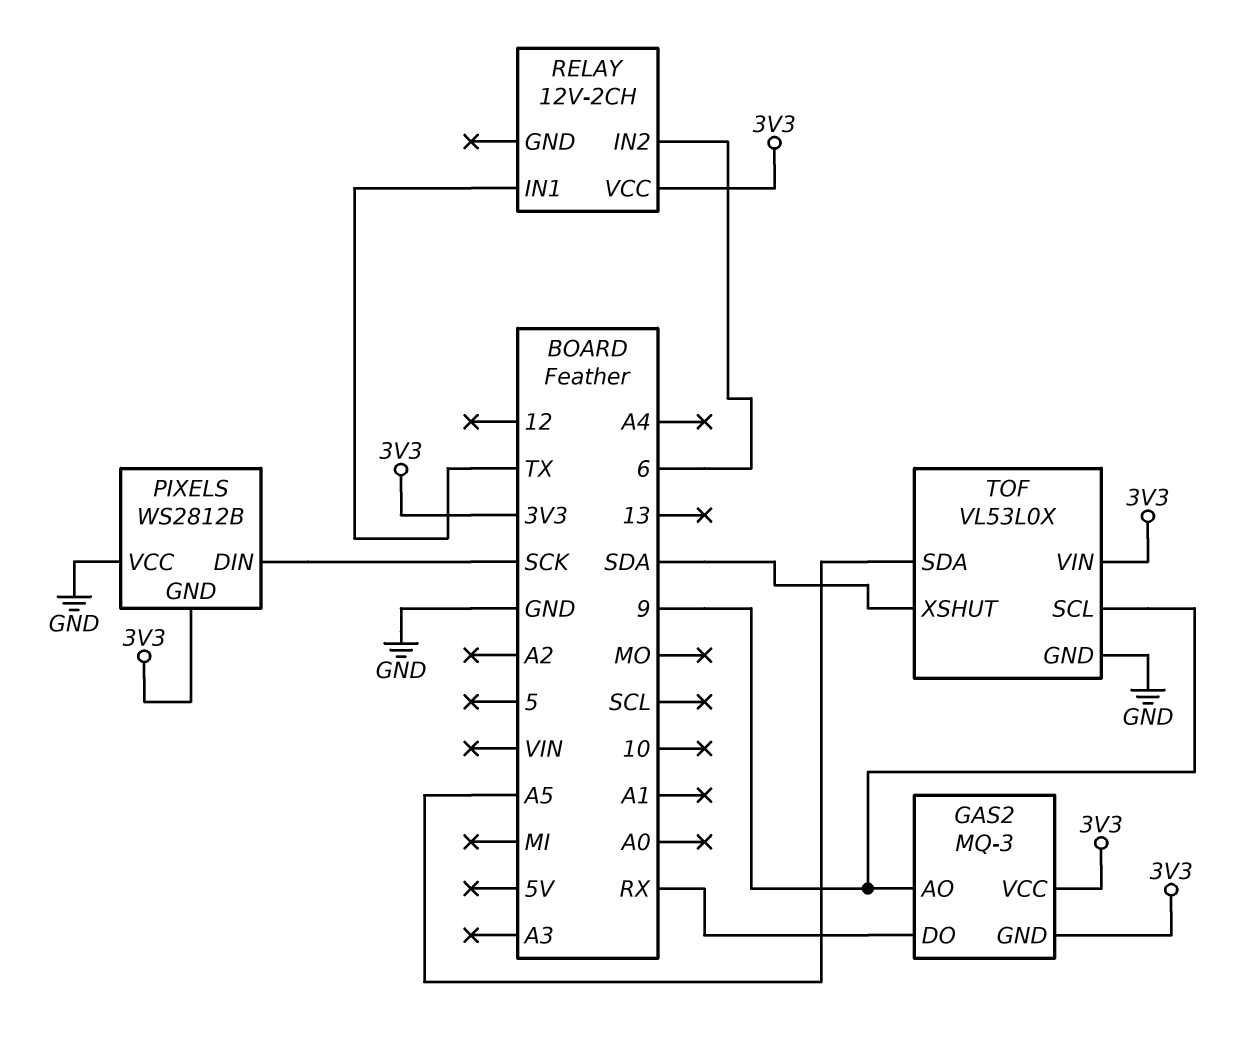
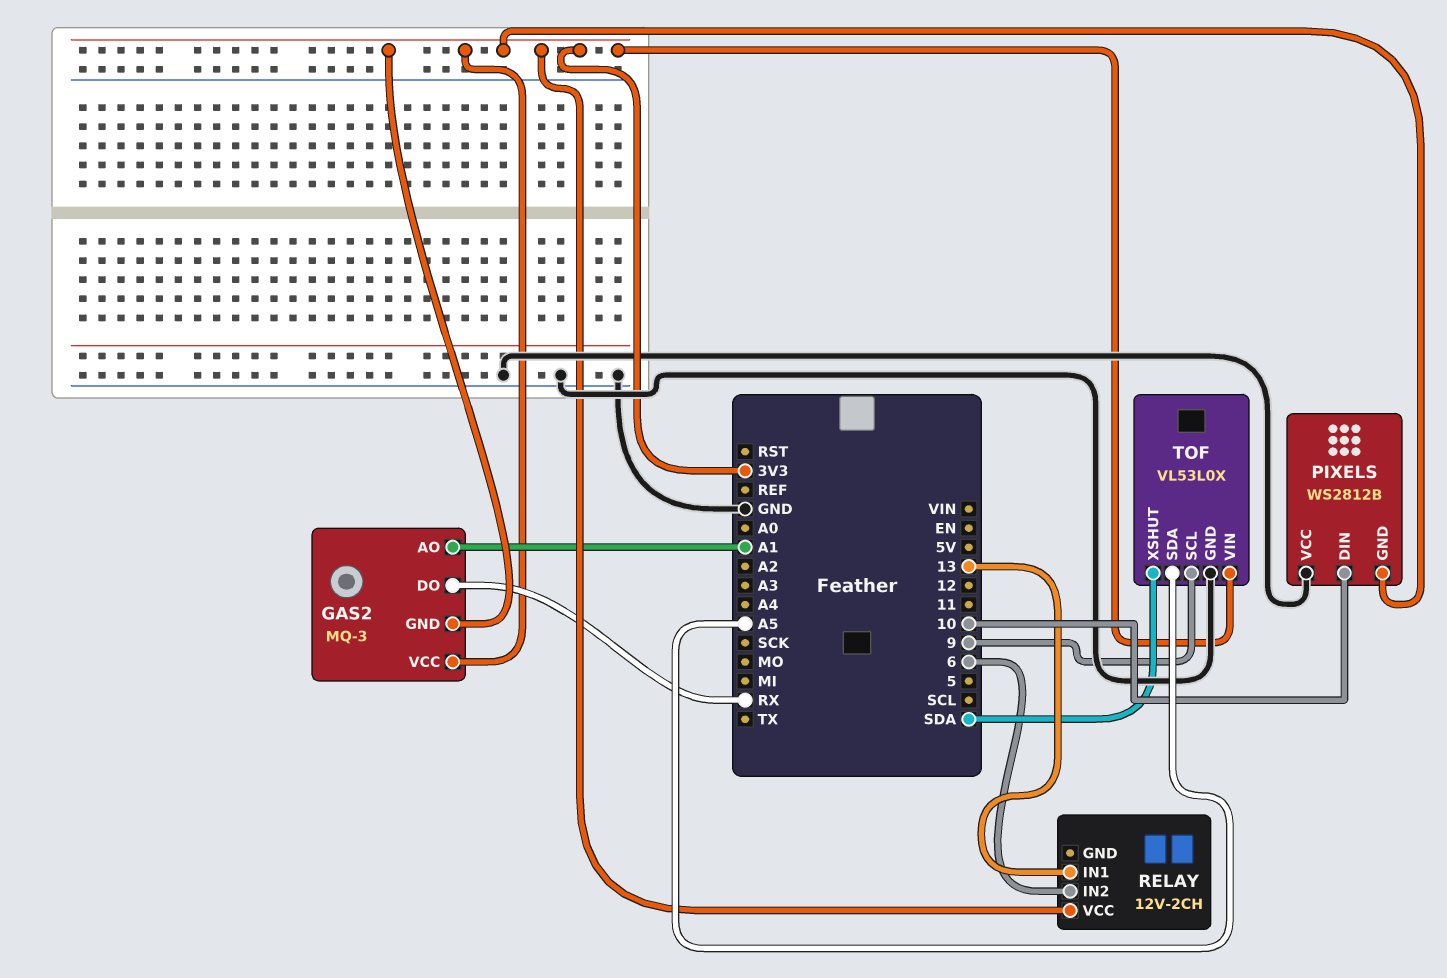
GAS2 pin AO: 9 -> A1
PIXELS pin DIN: SCK -> 10
RELAY pin IN1: TX -> 13

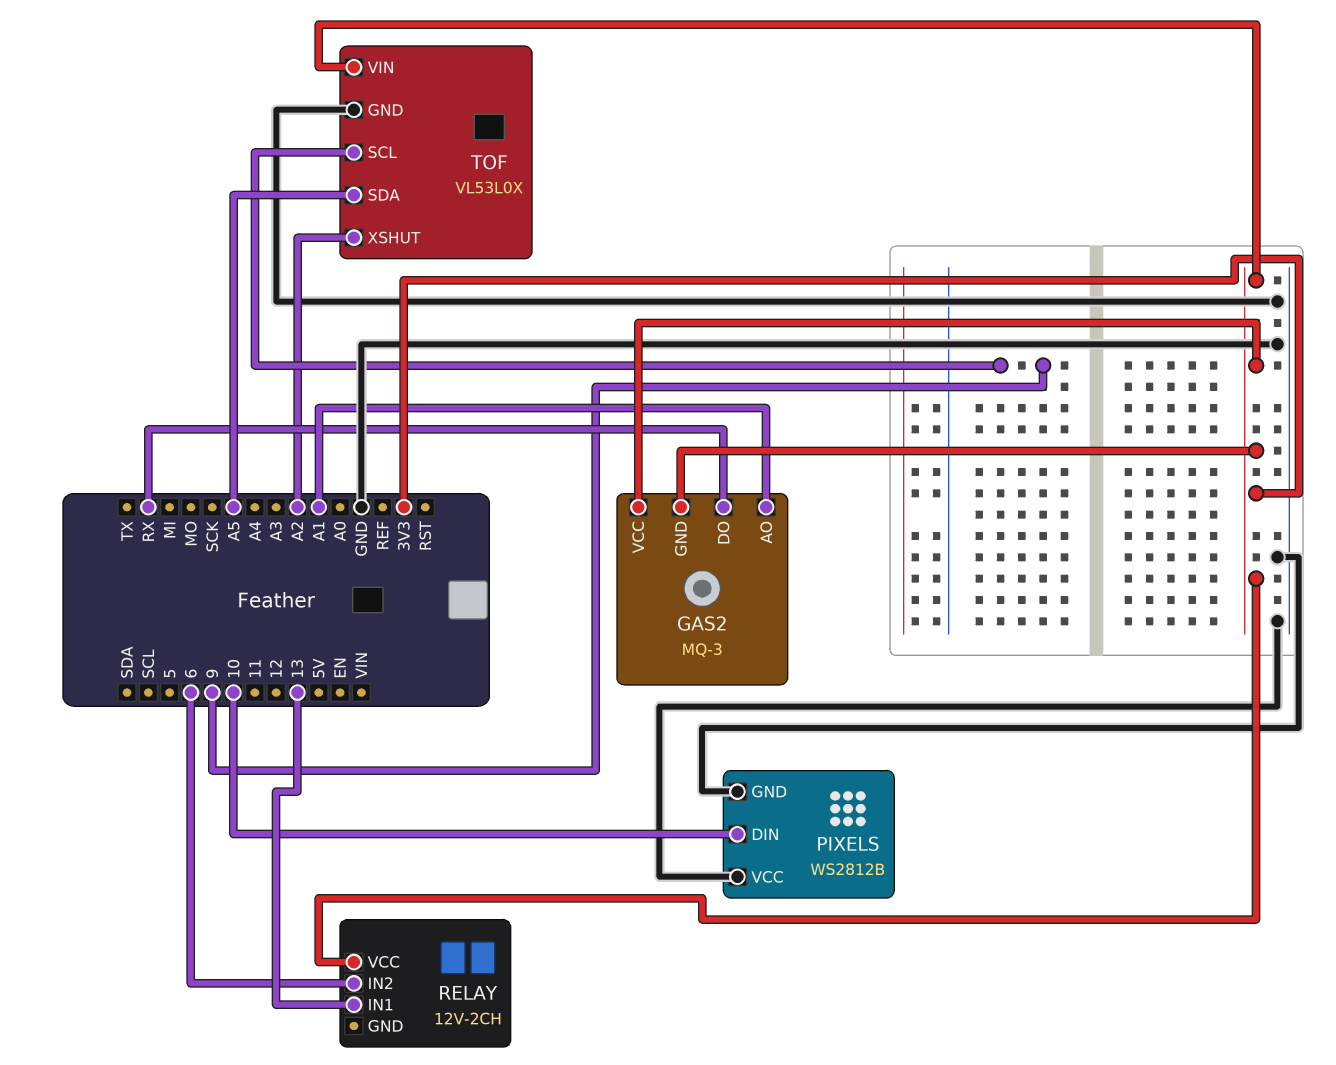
PIXELS pin GND: 3V3 -> GND
TOF pin XSHUT: SDA -> A2

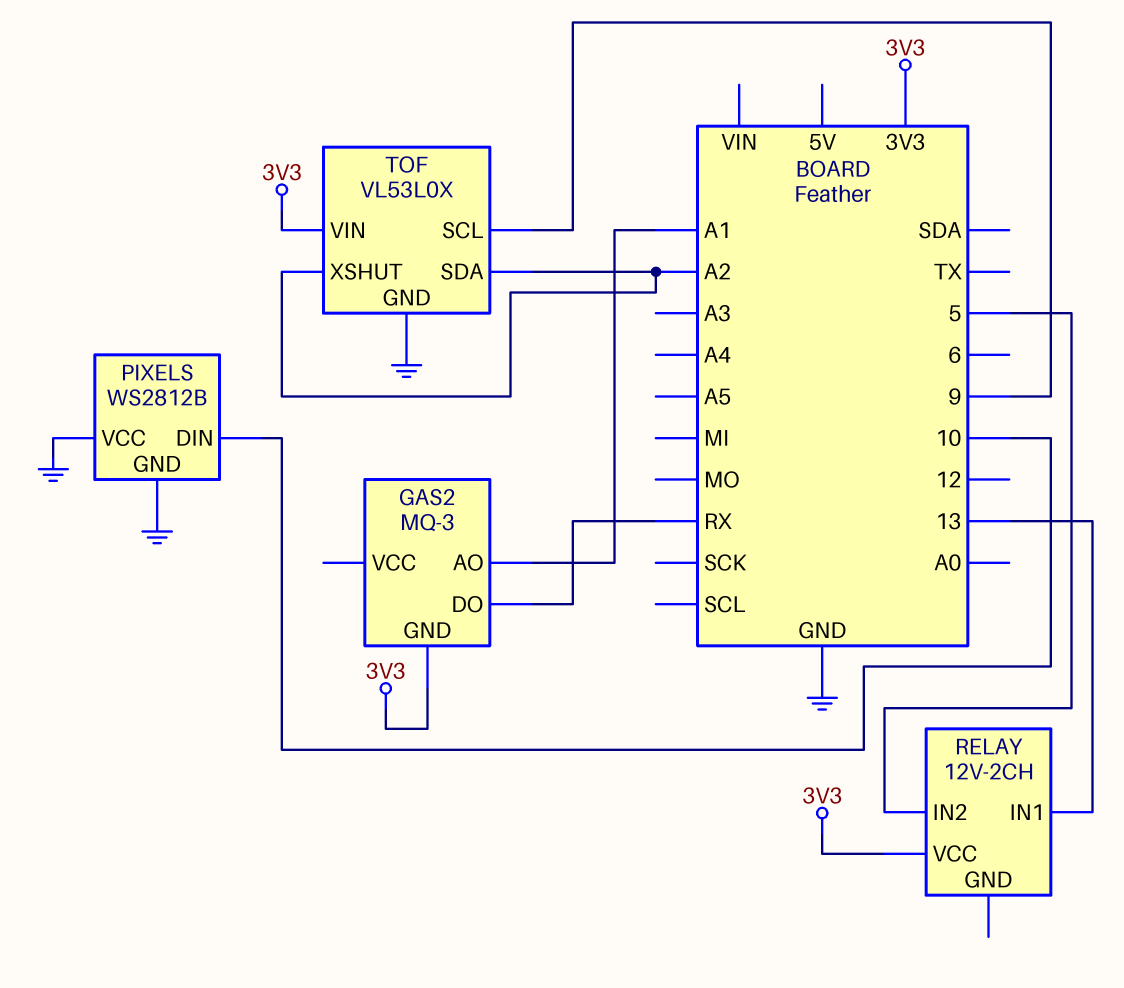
GAS2 pin VCC: 3V3 -> none
RELAY pin IN2: 6 -> 5
TOF pin SDA: A5 -> A2

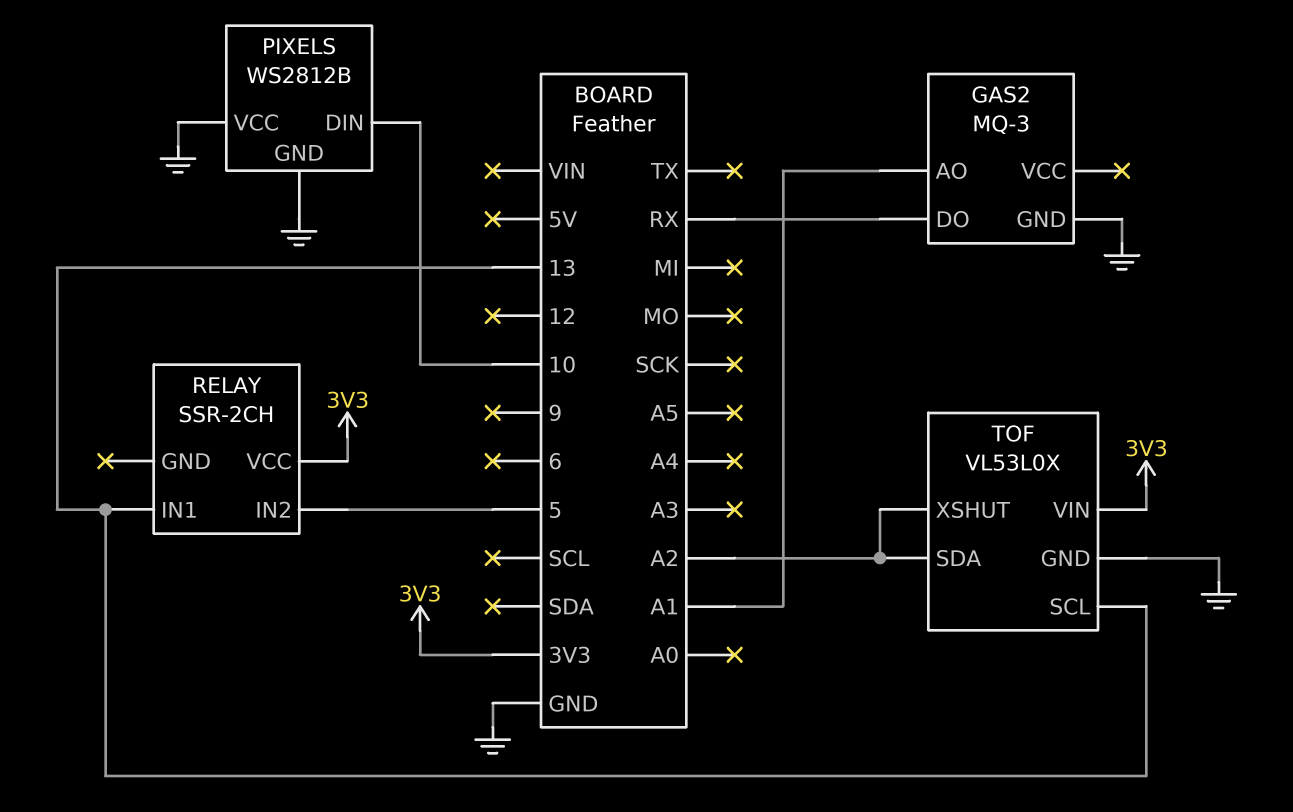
GAS2 pin GND: 3V3 -> GND
RELAY: 12V-2CH -> SSR-2CH
TOF pin SCL: 9 -> 13

